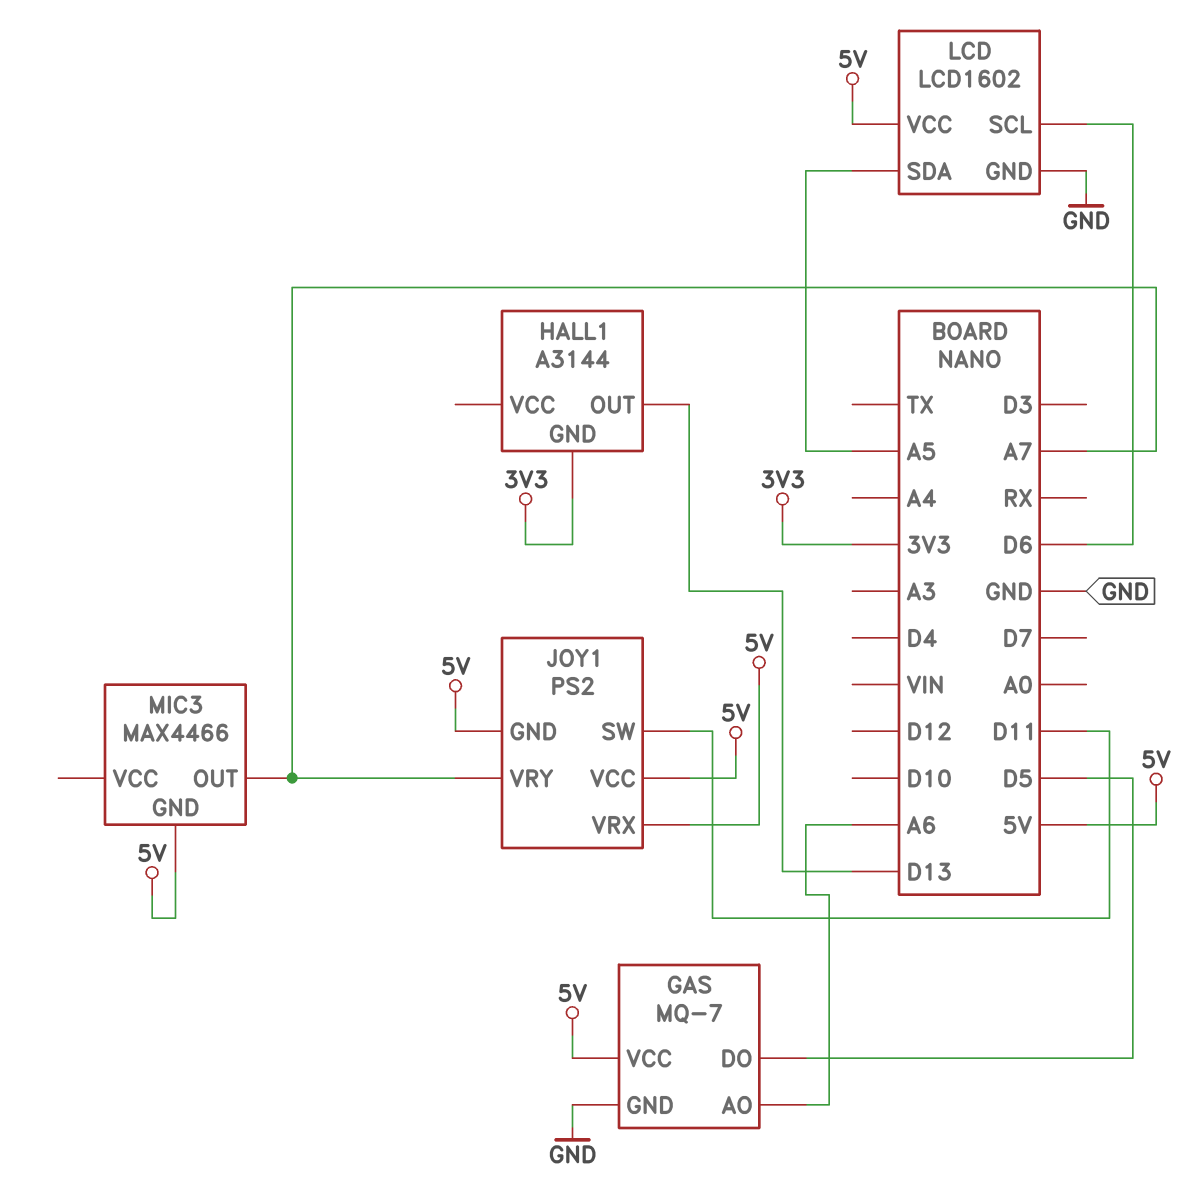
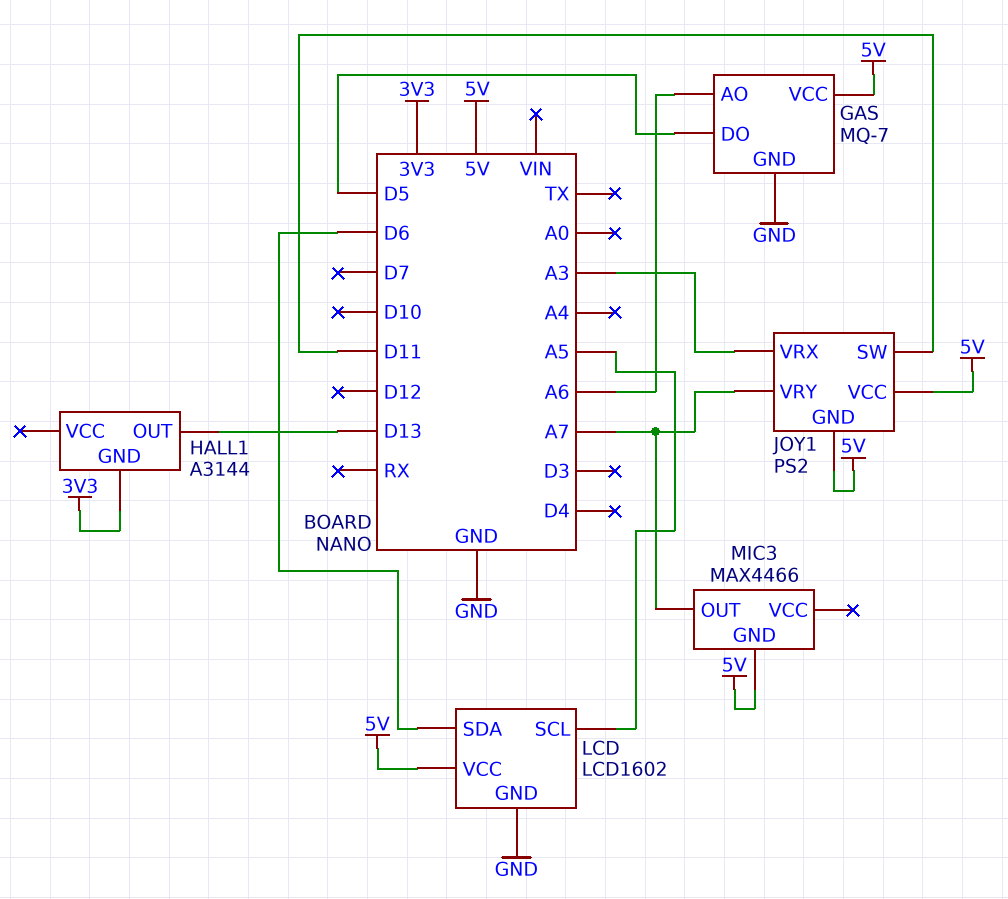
JOY1 pin VRX: 5V -> A3
LCD pin SCL: D6 -> A5
LCD pin SDA: A5 -> D6

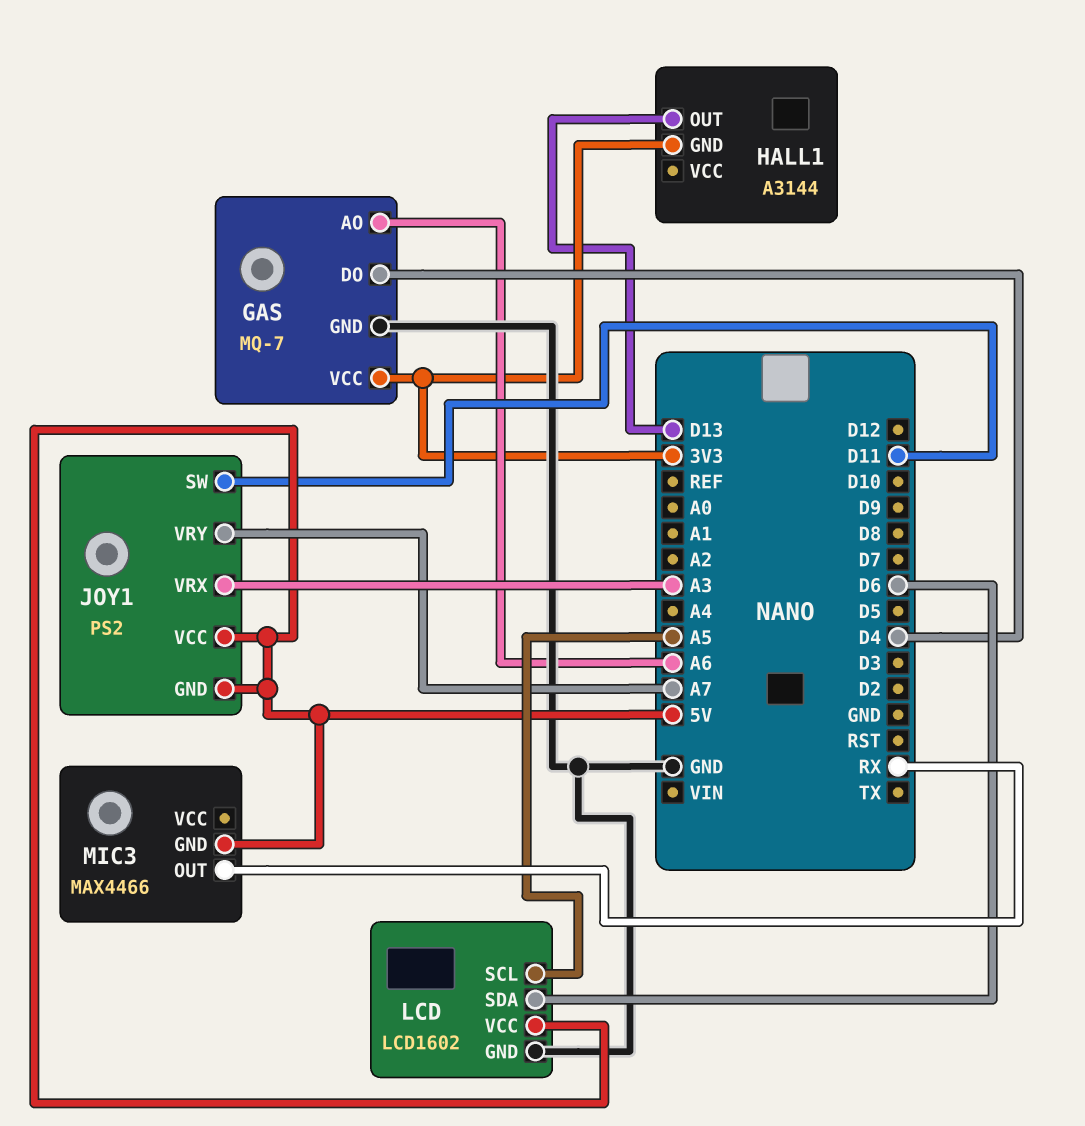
GAS pin DO: D5 -> D4
GAS pin VCC: 5V -> 3V3
MIC3 pin OUT: A7 -> RX

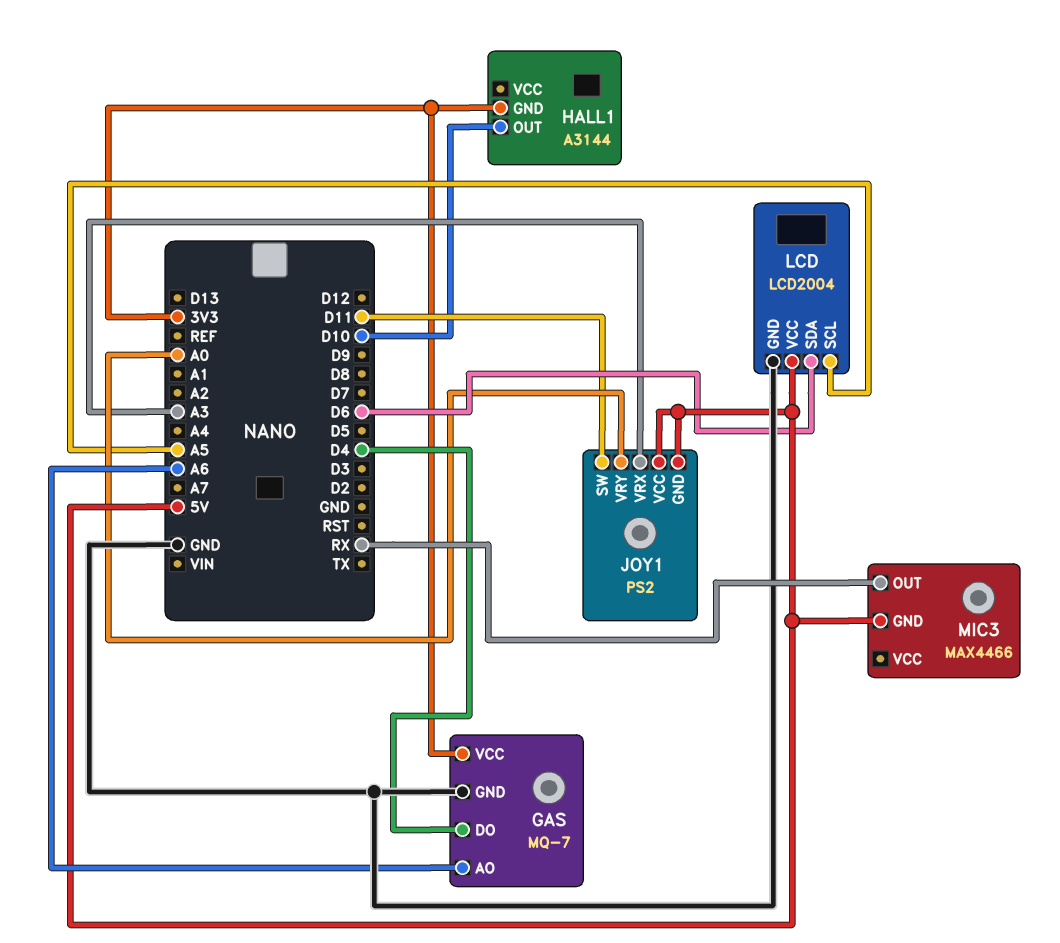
HALL1 pin OUT: D13 -> D10
JOY1 pin VRY: A7 -> A0
LCD: LCD1602 -> LCD2004

